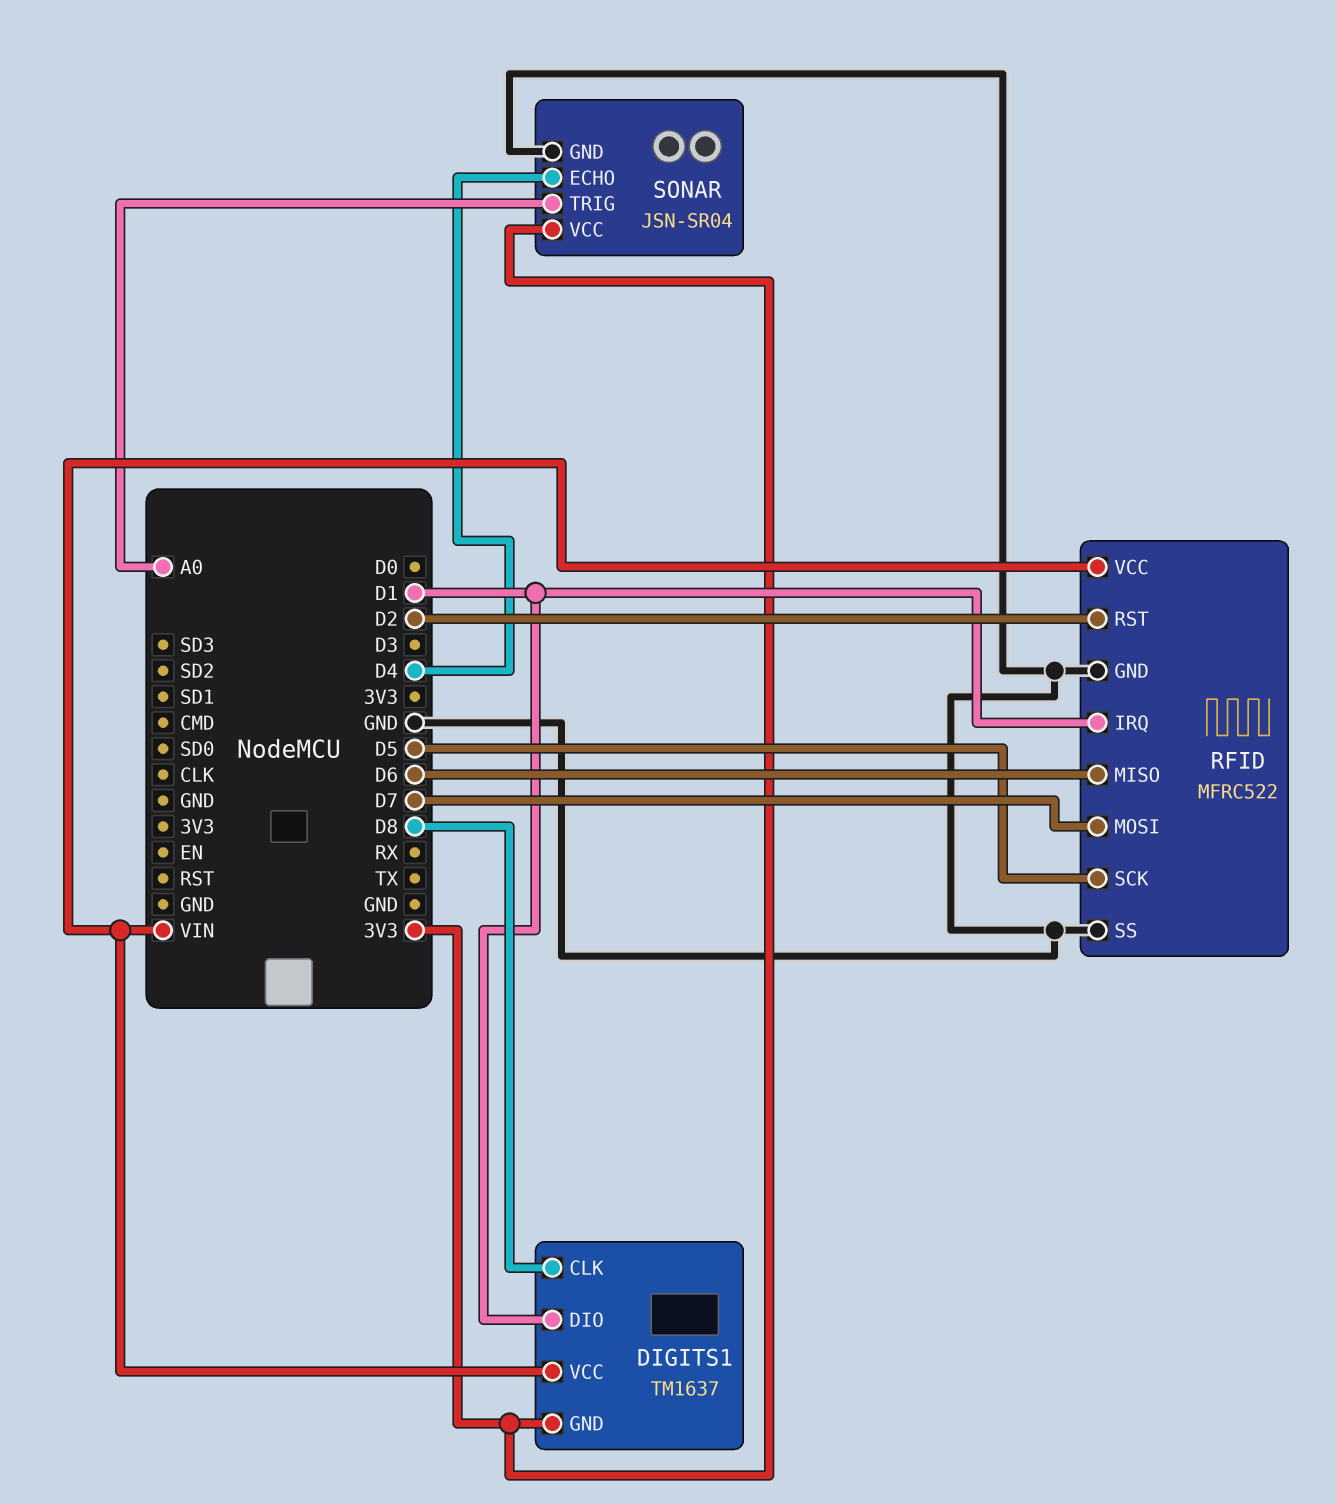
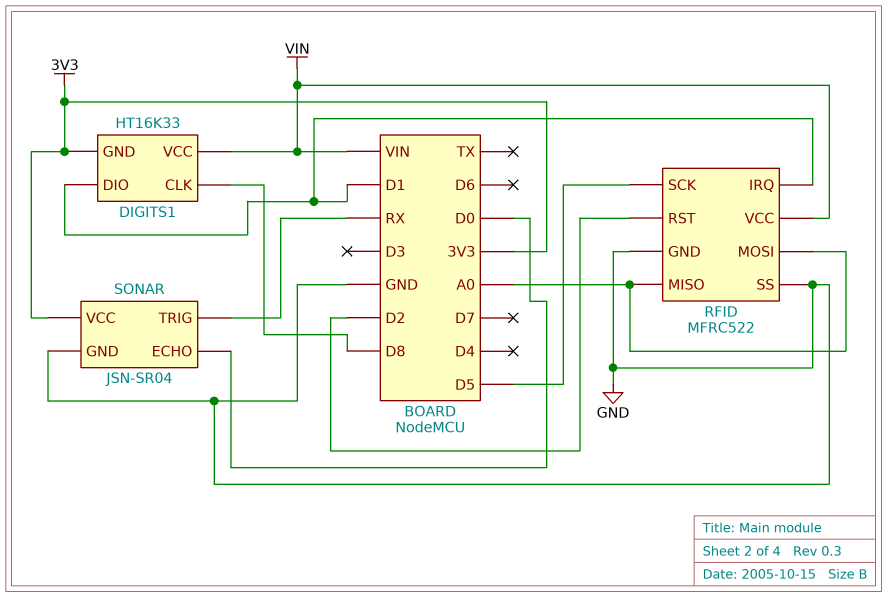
DIGITS1: TM1637 -> HT16K33
RFID pin MISO: D6 -> A0
RFID pin MOSI: D7 -> A0
SONAR pin ECHO: D4 -> D0
SONAR pin TRIG: A0 -> RX

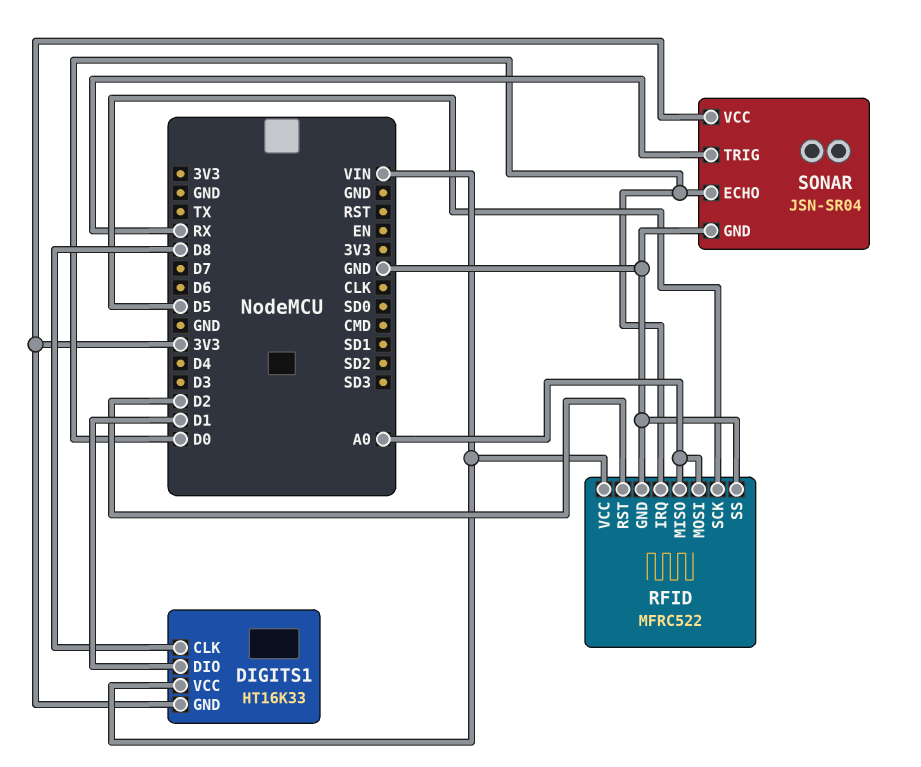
RFID pin IRQ: D1 -> D0

